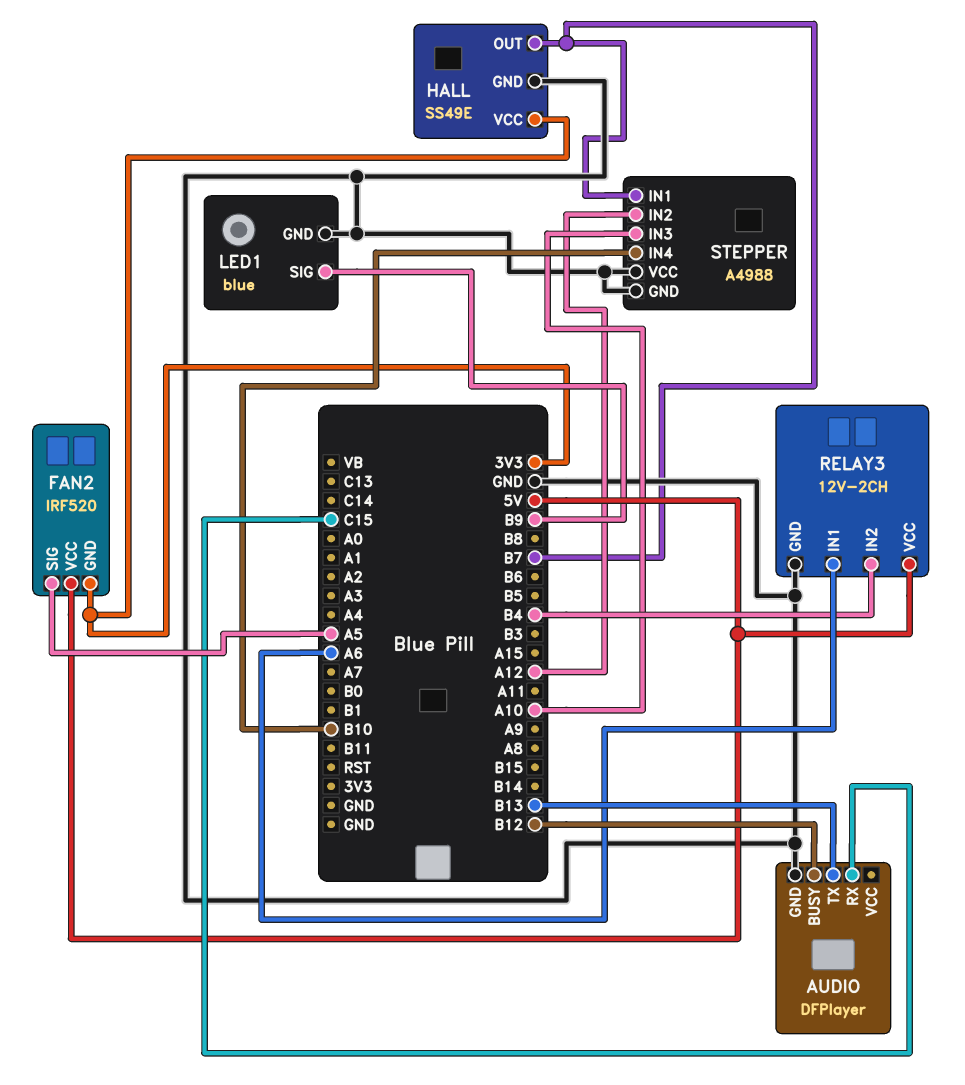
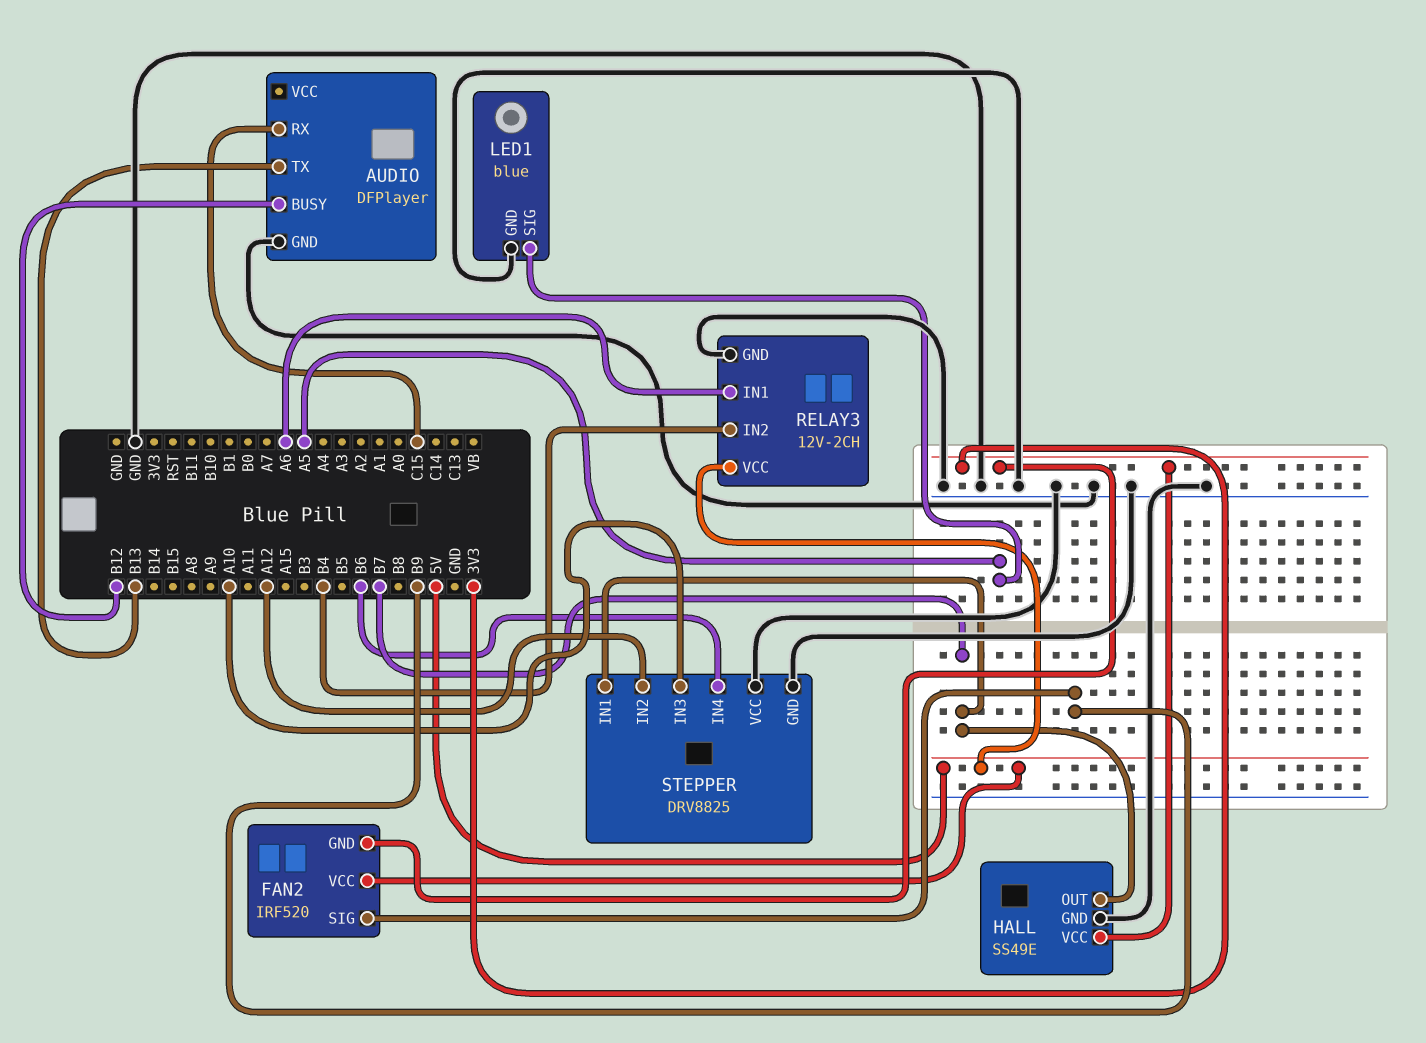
FAN2 pin SIG: A5 -> B9
LED1 pin SIG: B9 -> A5
STEPPER: A4988 -> DRV8825
STEPPER pin IN4: B10 -> B6

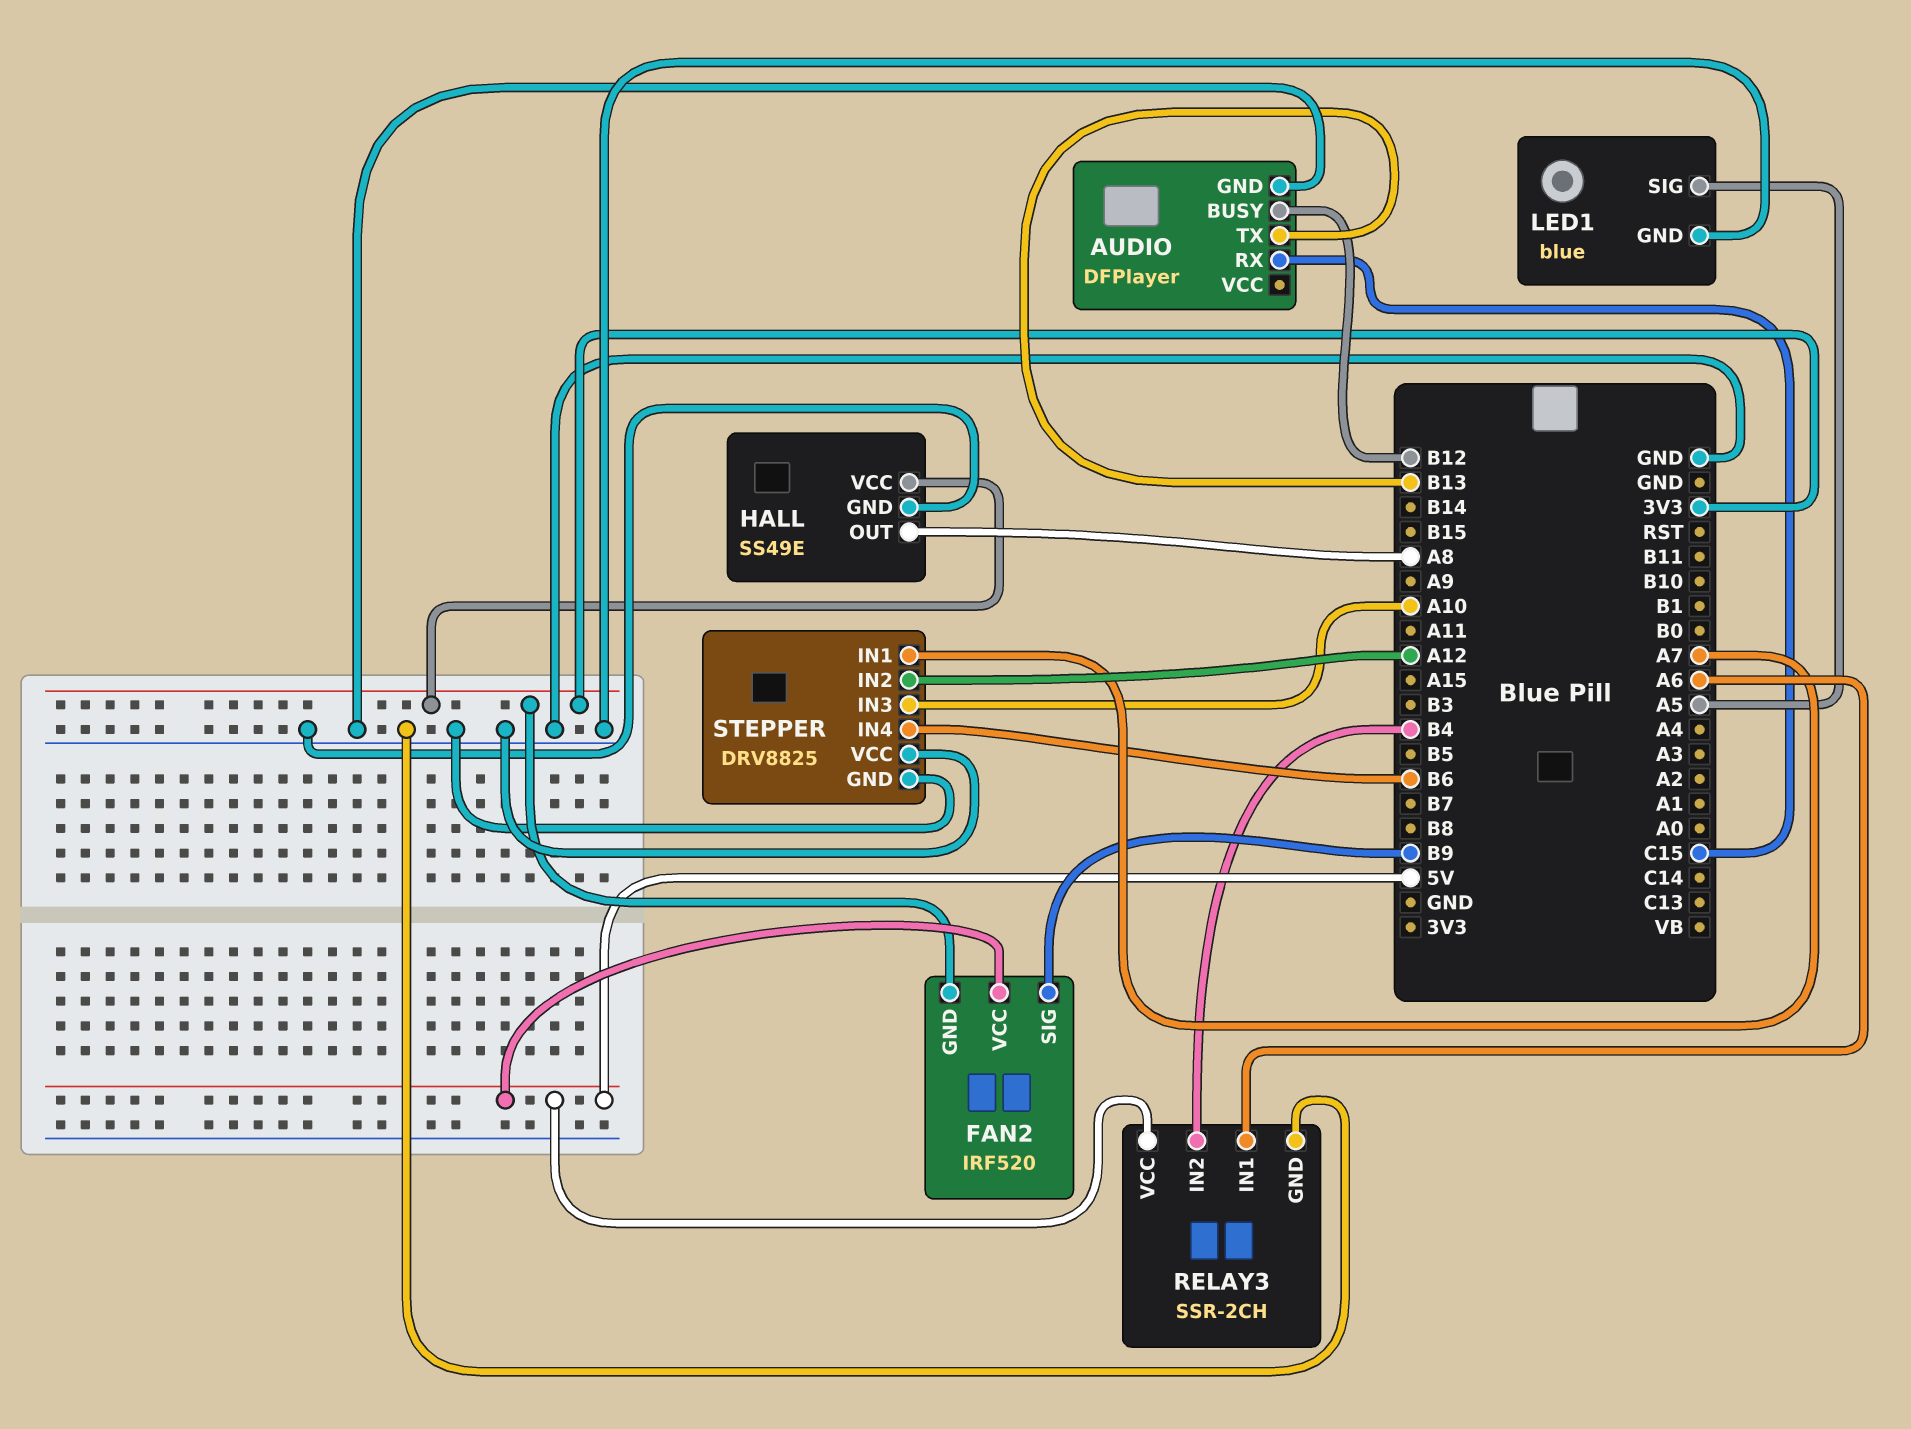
HALL pin OUT: B7 -> A8
RELAY3: 12V-2CH -> SSR-2CH
STEPPER pin IN1: B7 -> A7

